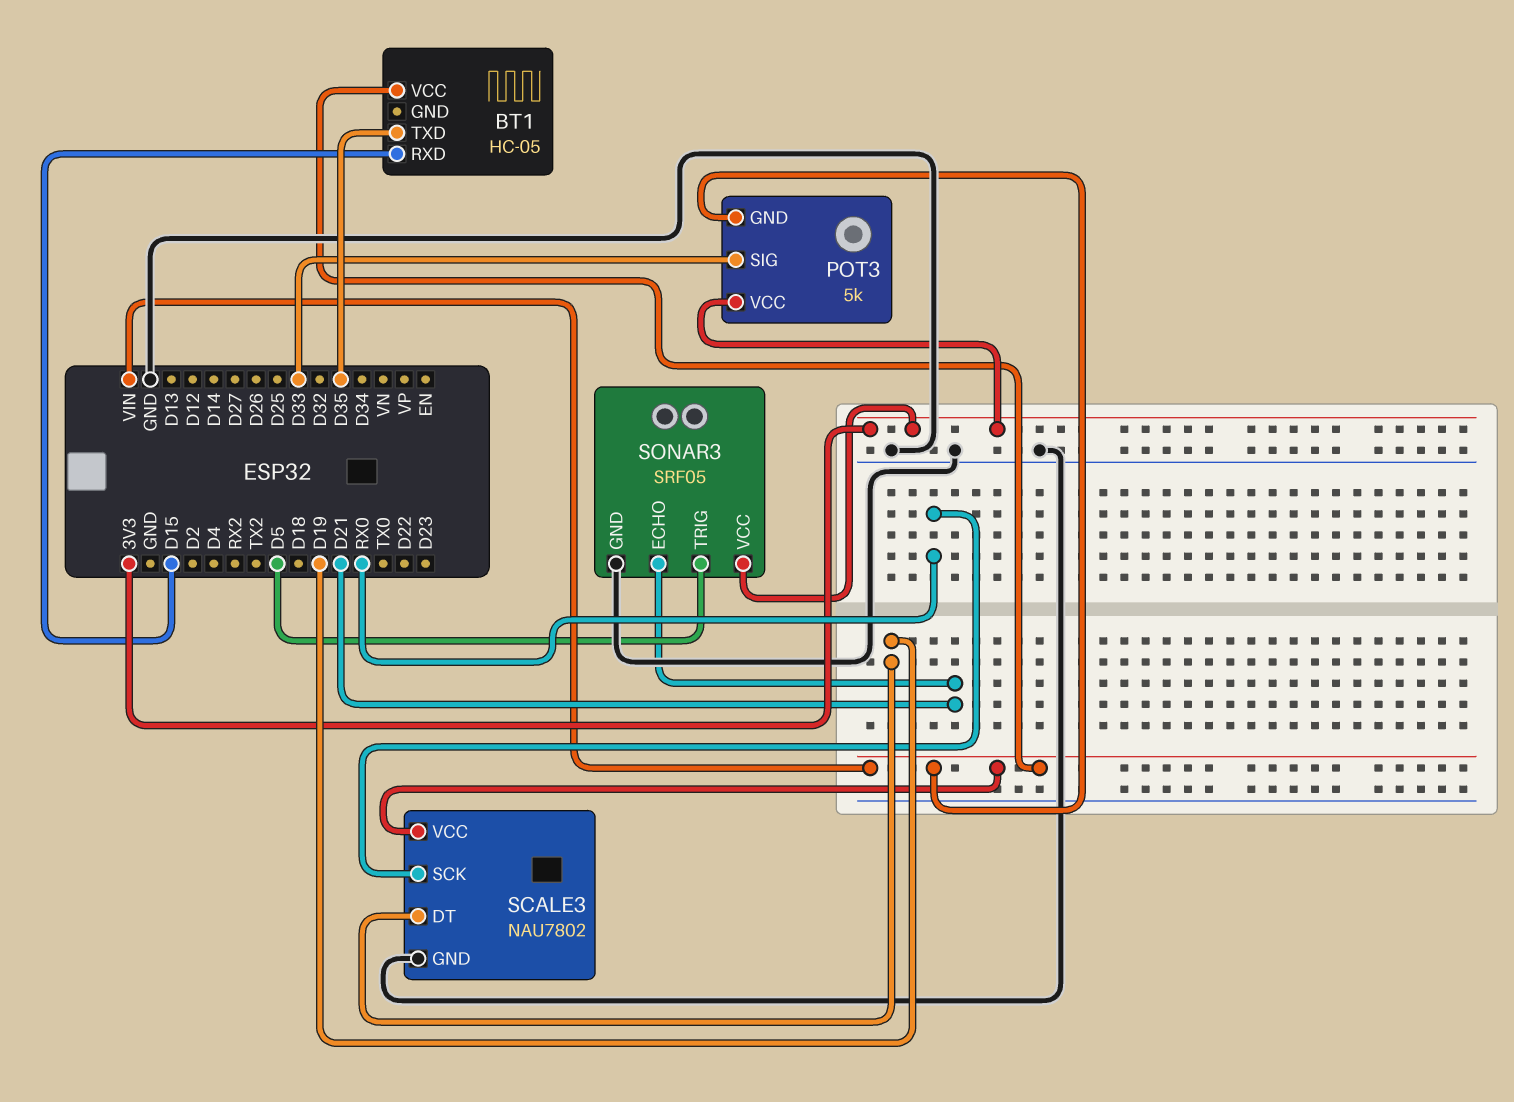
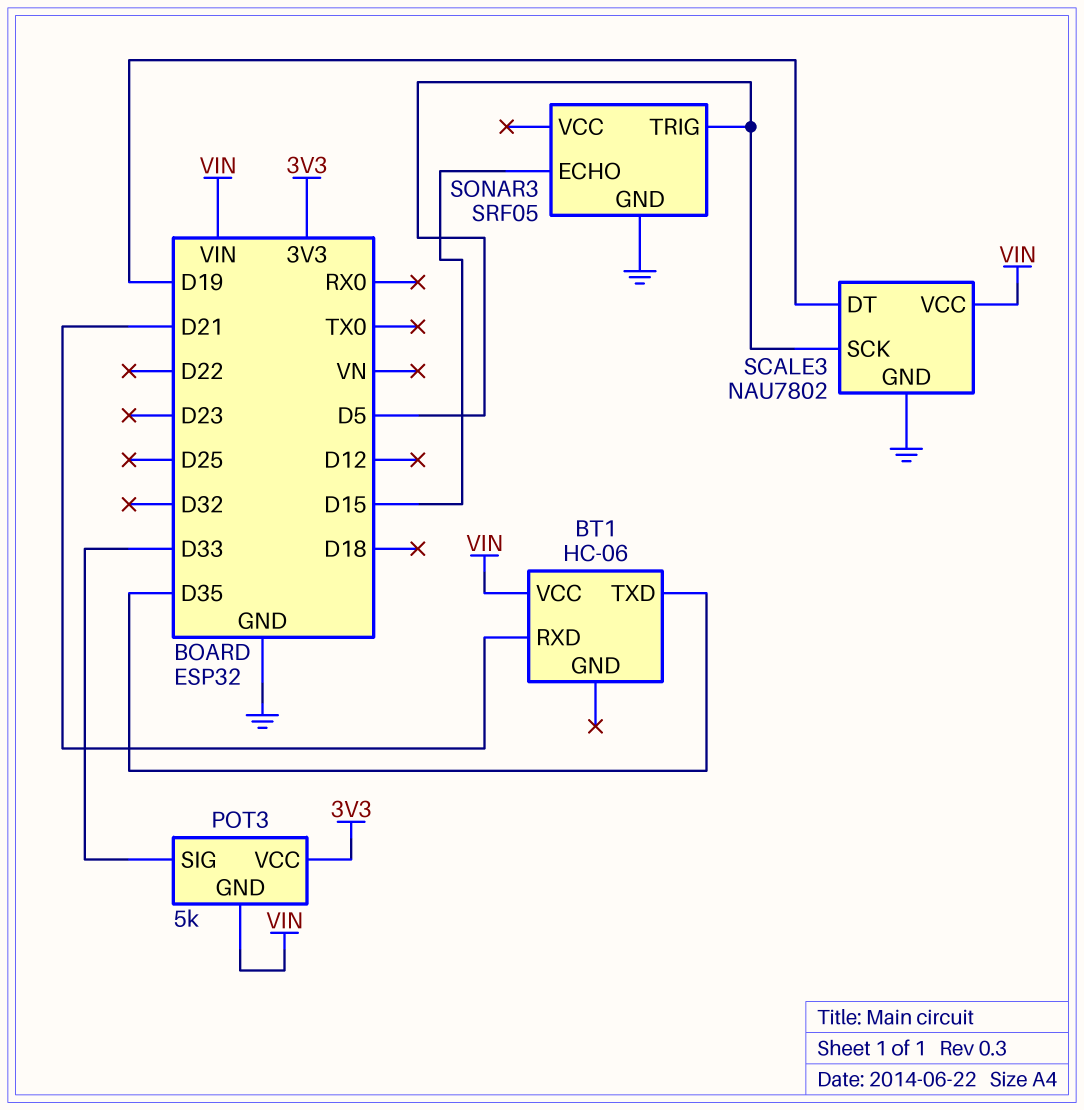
BT1: HC-05 -> HC-06
BT1 pin RXD: D15 -> D21
SCALE3 pin SCK: RX0 -> D5
SONAR3 pin ECHO: D21 -> D15
SONAR3 pin VCC: 3V3 -> none

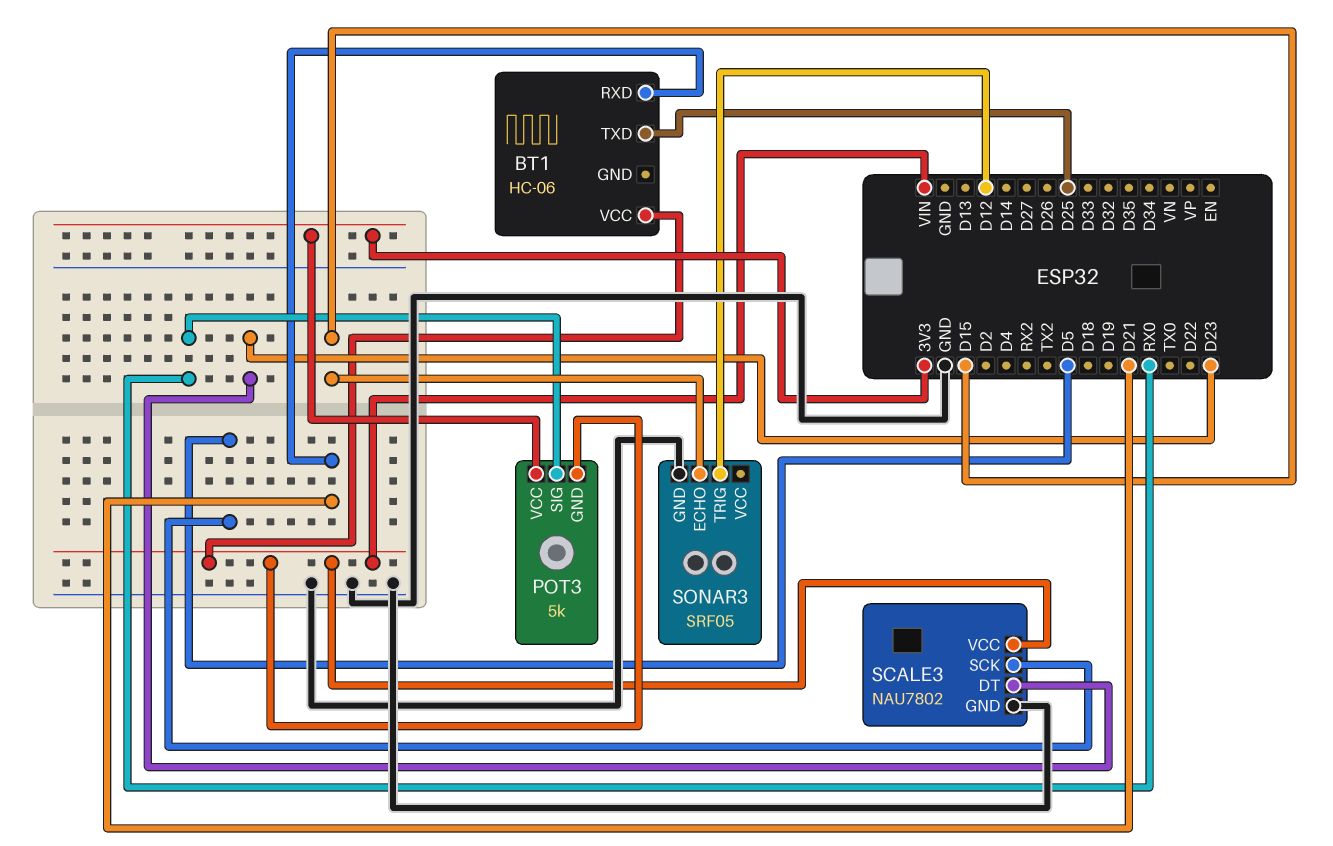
BT1 pin TXD: D35 -> D25
POT3 pin SIG: D33 -> RX0
SCALE3 pin DT: D19 -> D23
SONAR3 pin TRIG: D5 -> D12

